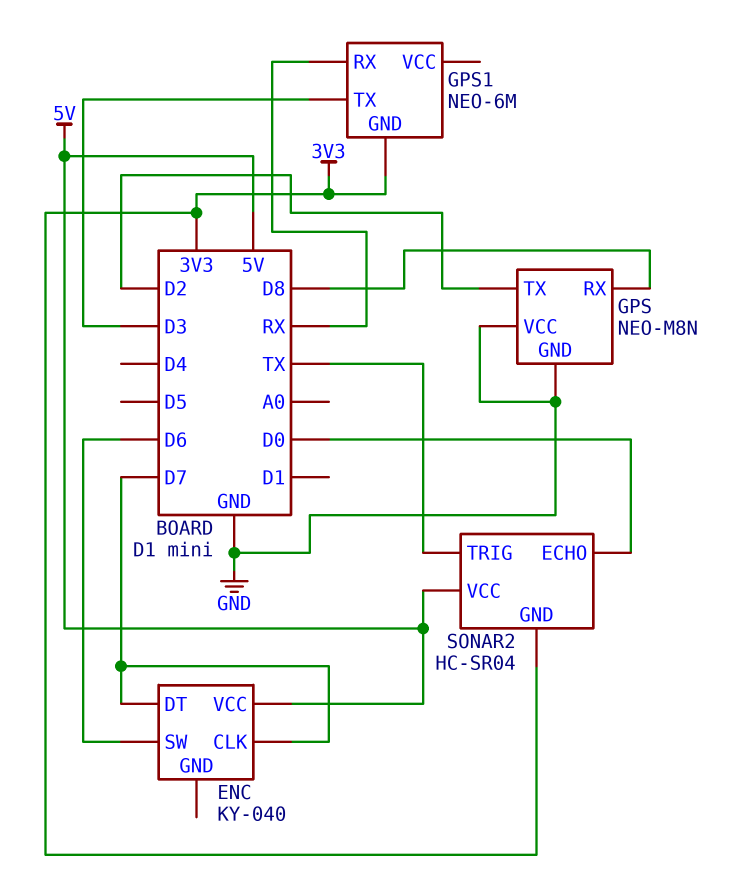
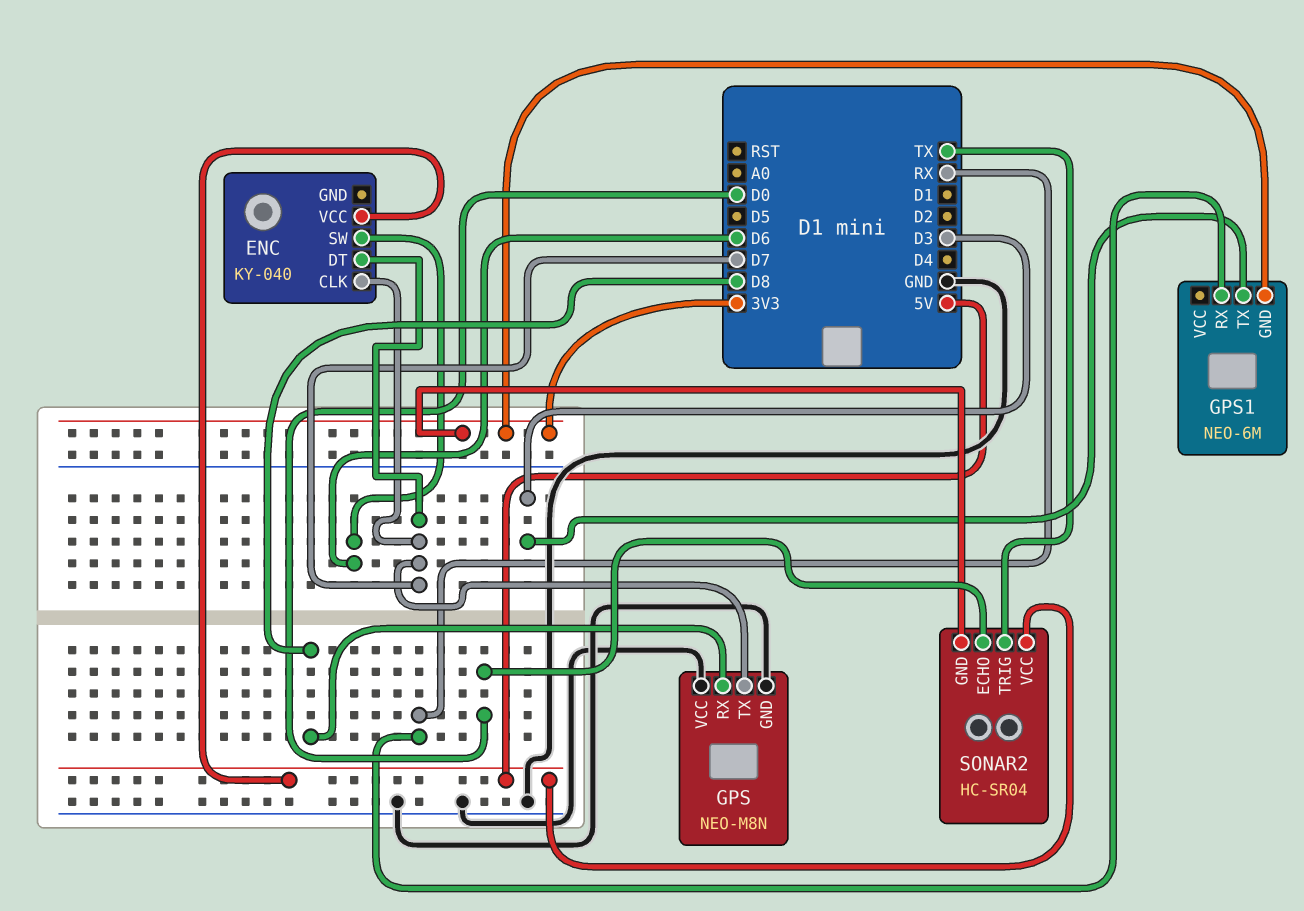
GPS pin TX: D2 -> D7

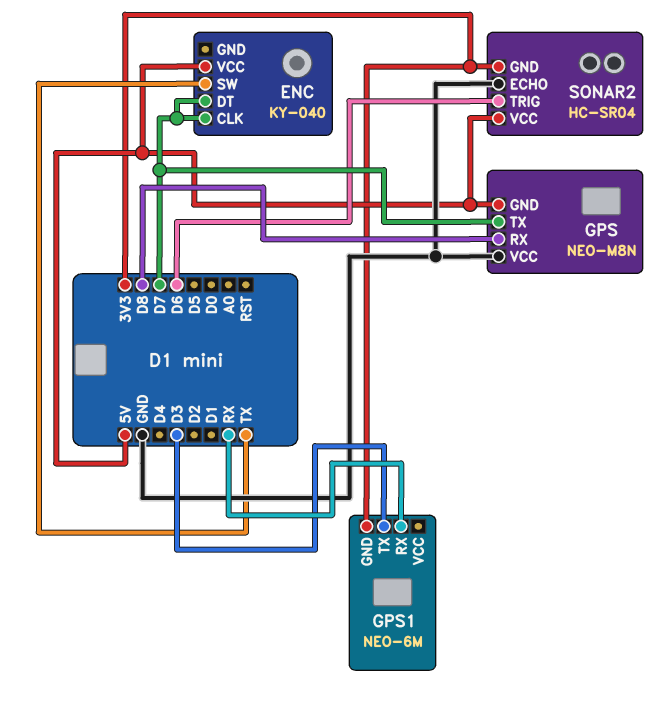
ENC pin SW: D6 -> TX
GPS pin GND: GND -> 5V
SONAR2 pin ECHO: D0 -> GND
SONAR2 pin TRIG: TX -> D6

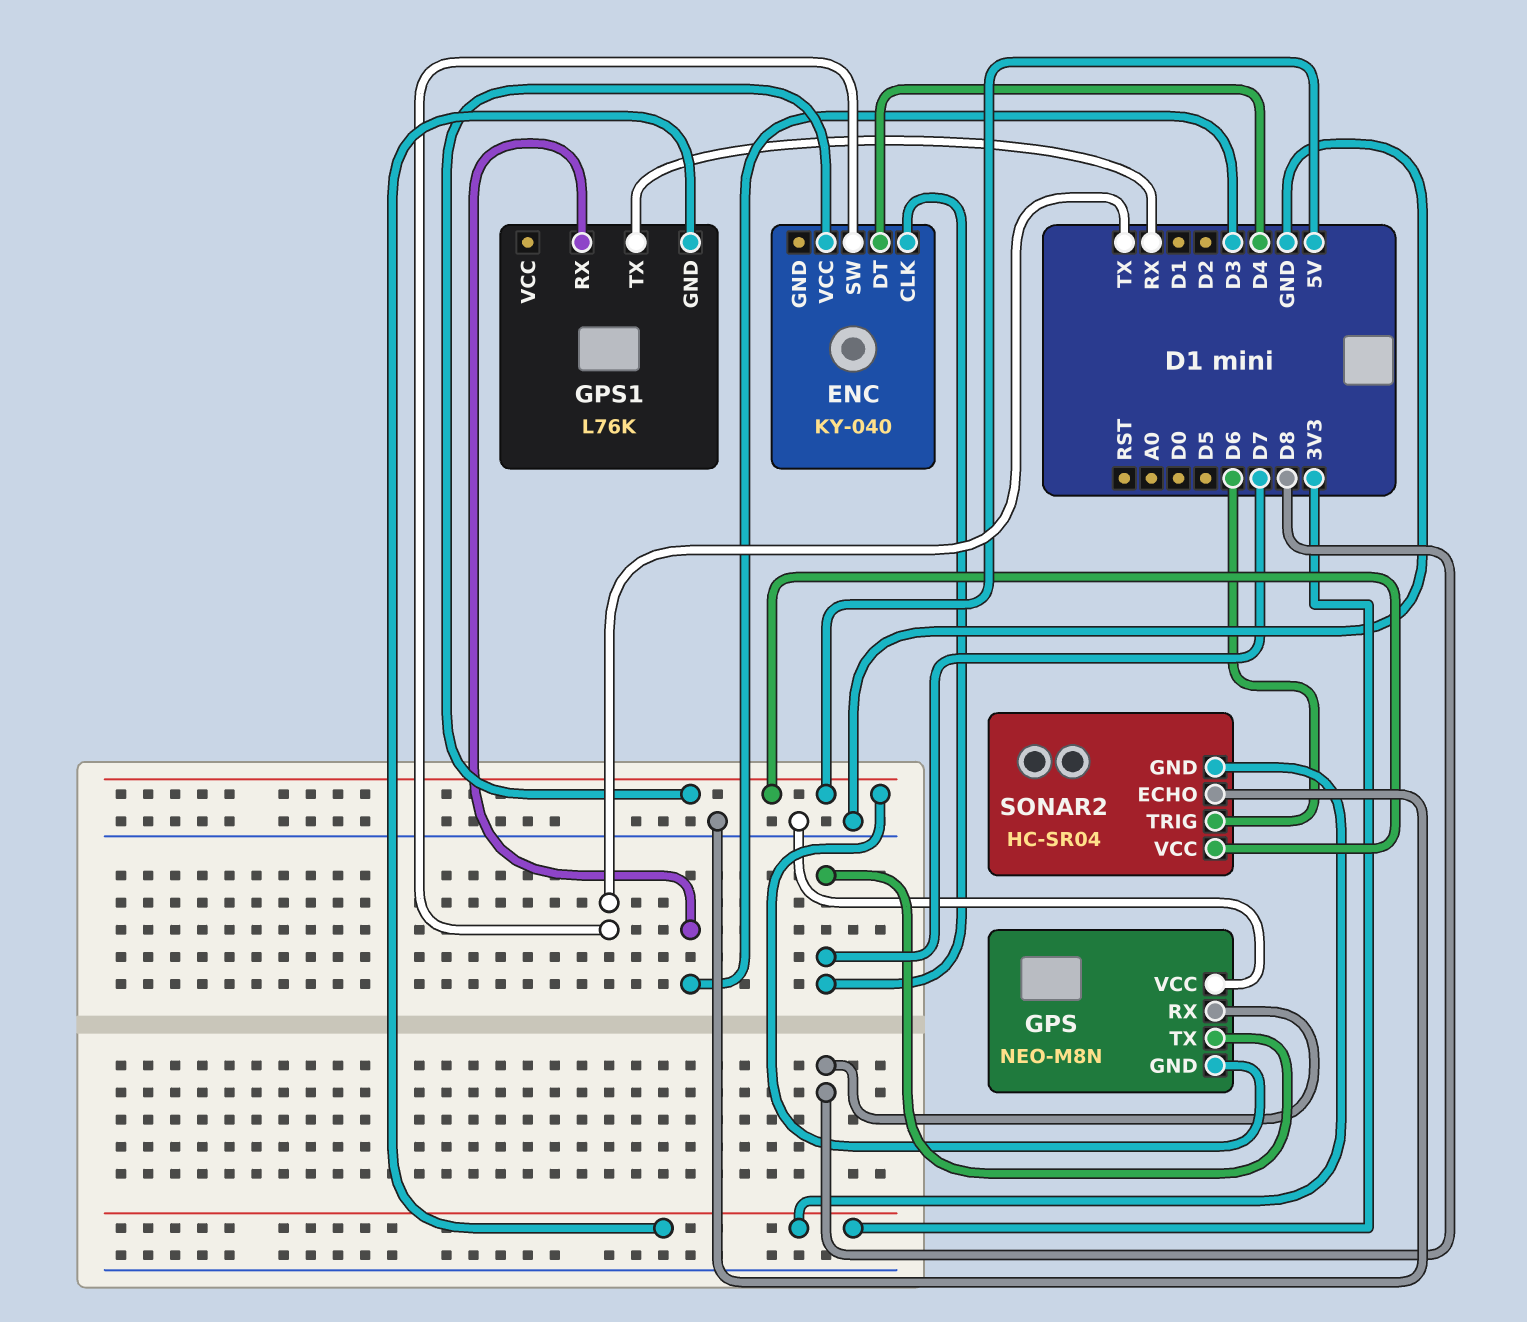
ENC pin DT: D7 -> D4
GPS1: NEO-6M -> L76K
GPS1 pin RX: RX -> D3
GPS1 pin TX: D3 -> RX

